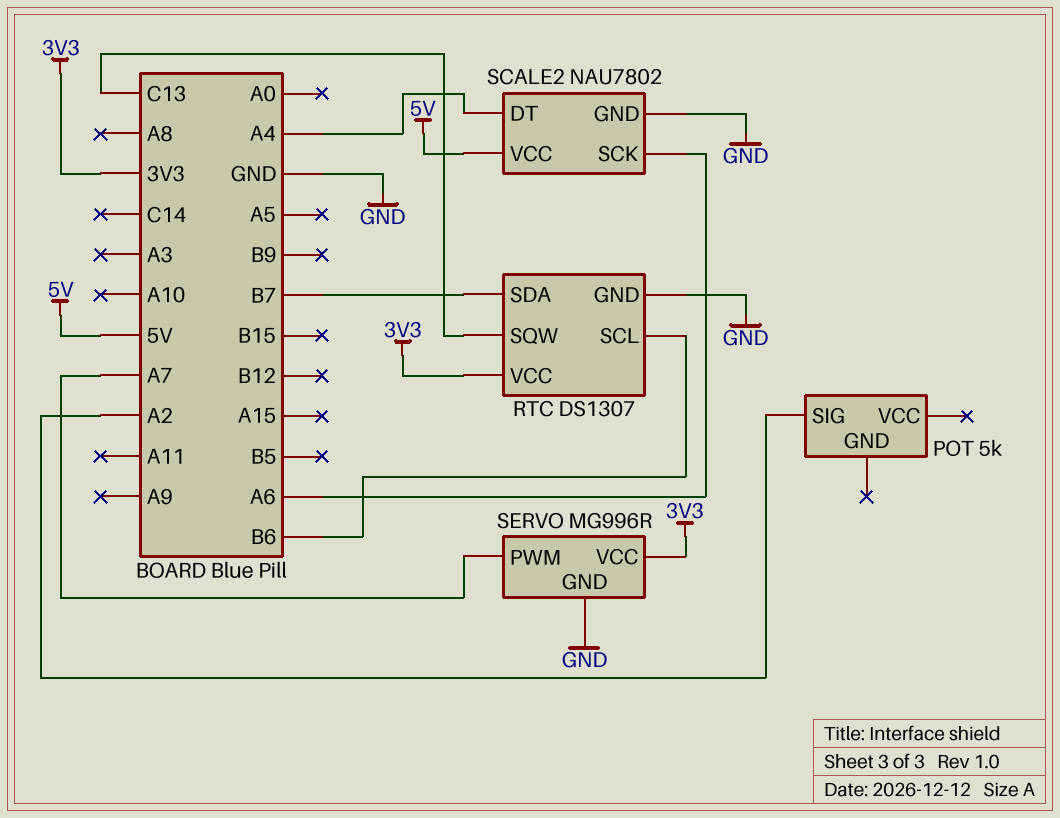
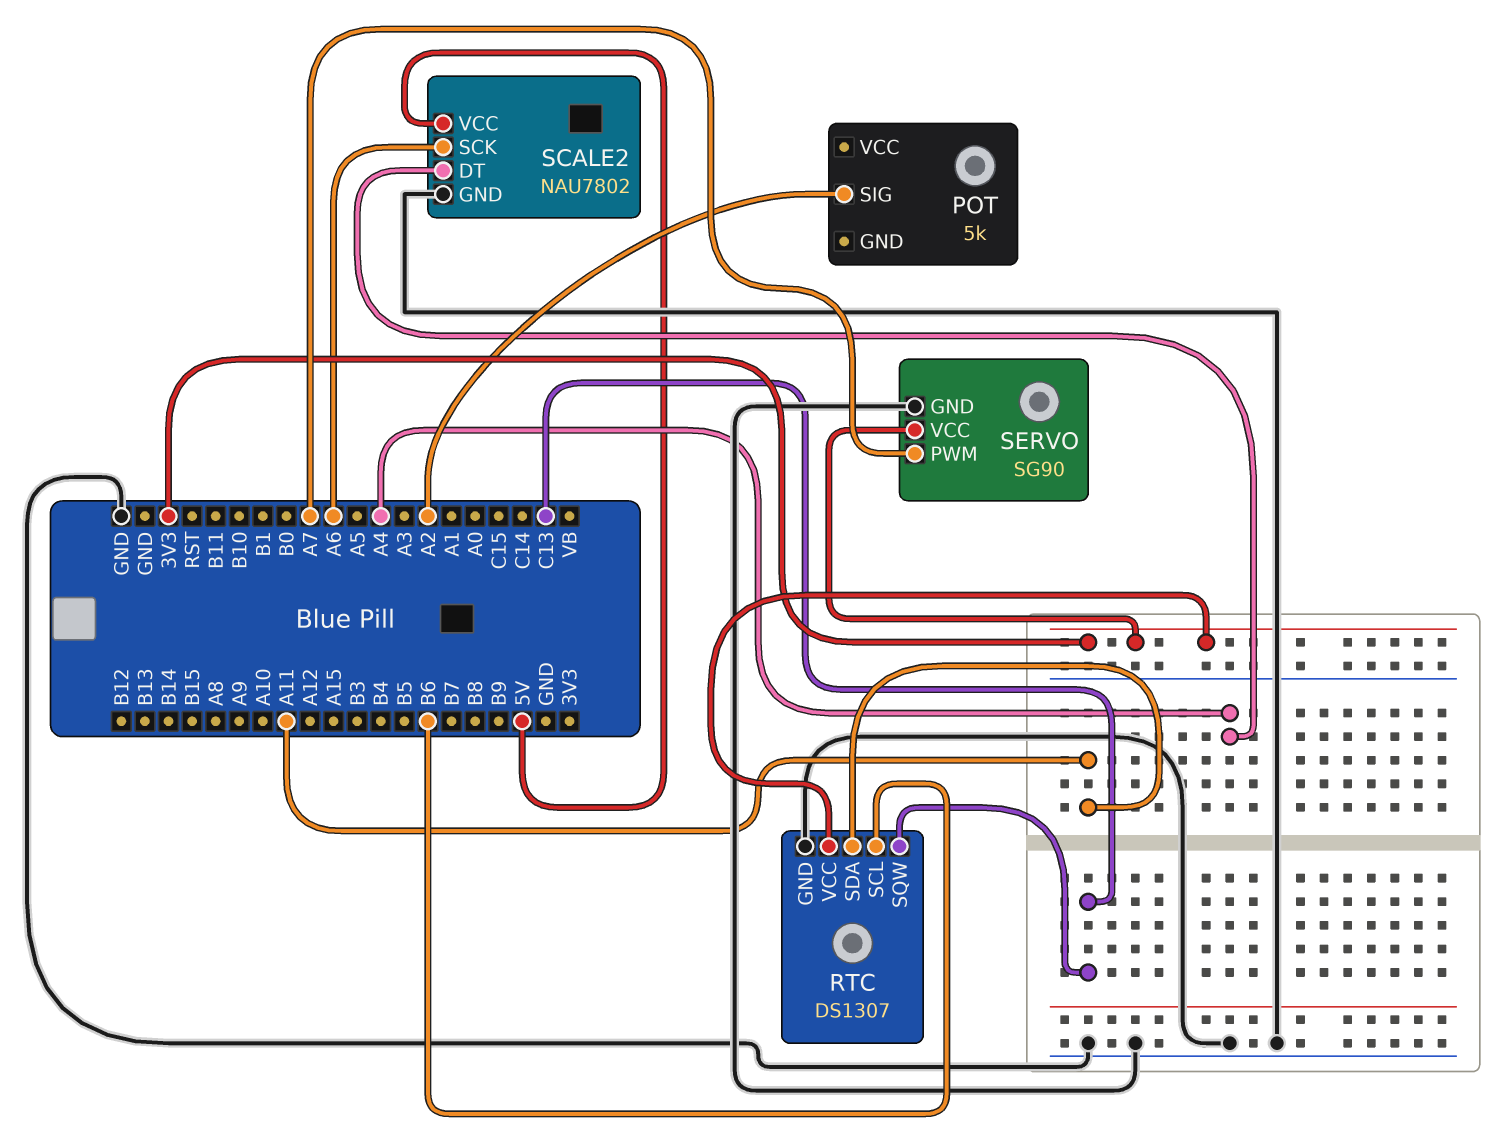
RTC pin SDA: B7 -> A11
SERVO: MG996R -> SG90

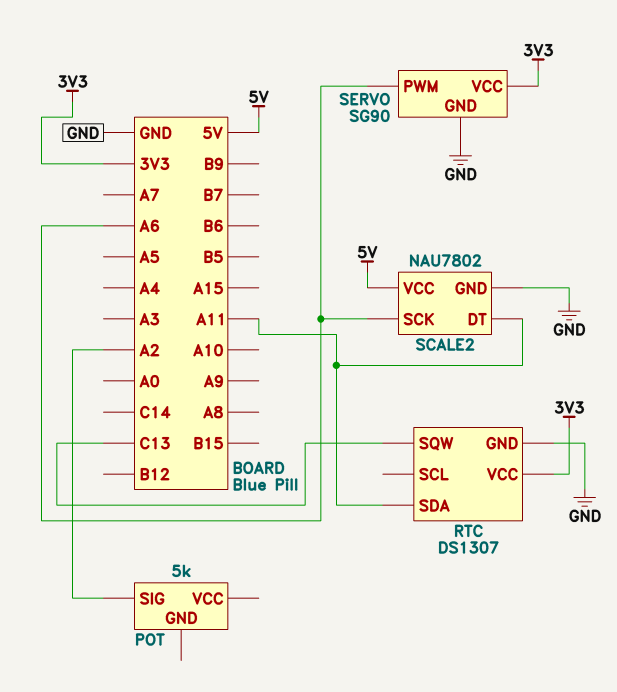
RTC pin SCL: B6 -> none
SCALE2 pin DT: A4 -> A11
SERVO pin PWM: A7 -> A6

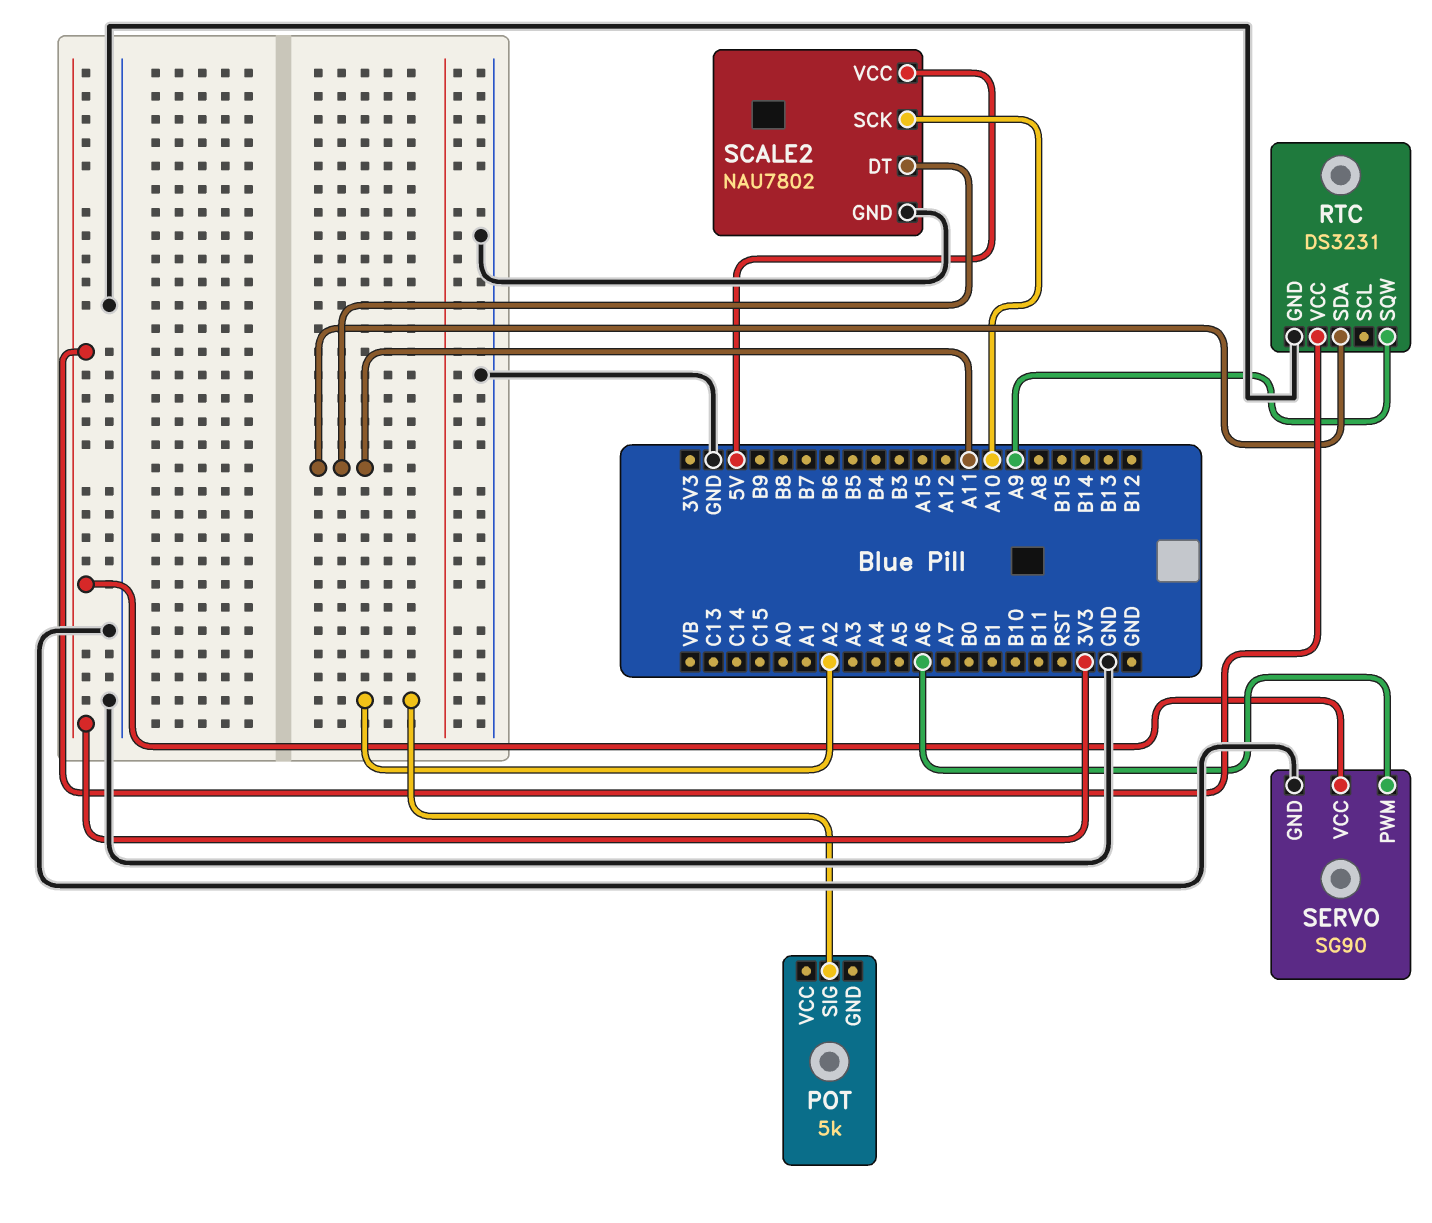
RTC: DS1307 -> DS3231
RTC pin SQW: C13 -> A9
SCALE2 pin SCK: A6 -> A10

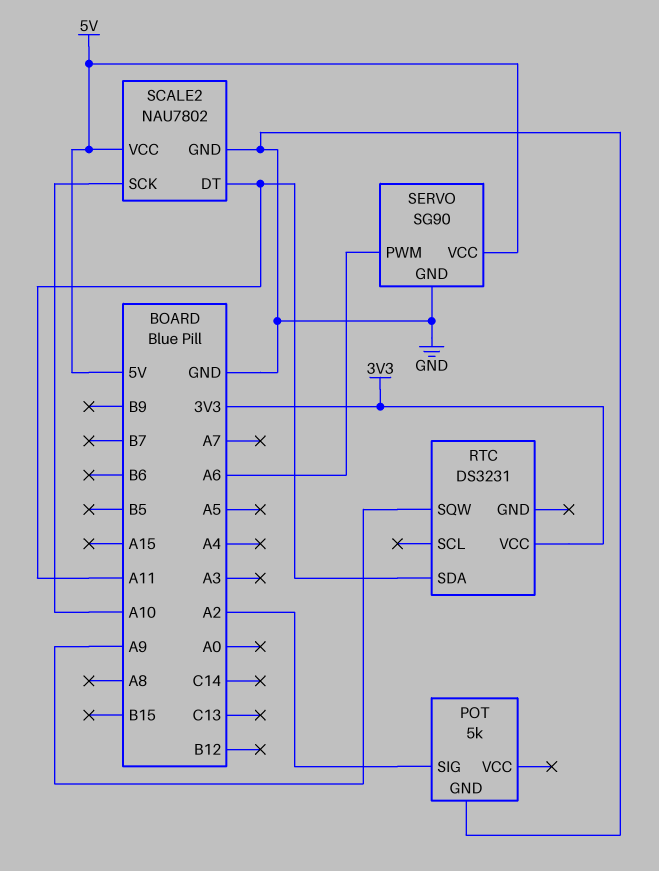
POT pin GND: none -> GND
RTC pin GND: GND -> none
SERVO pin VCC: 3V3 -> 5V

